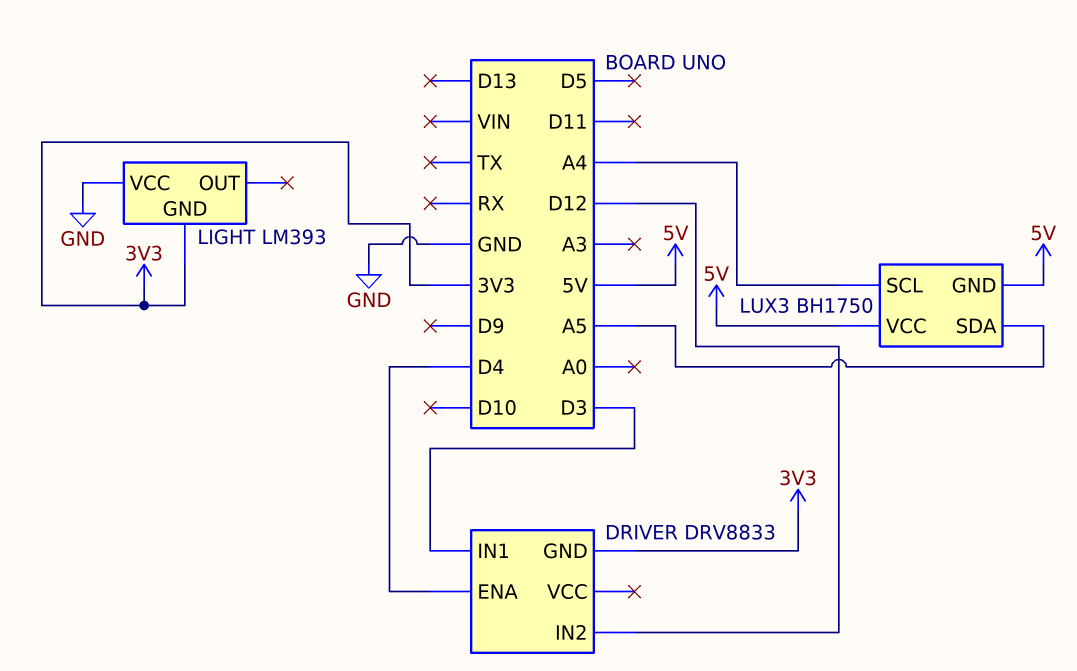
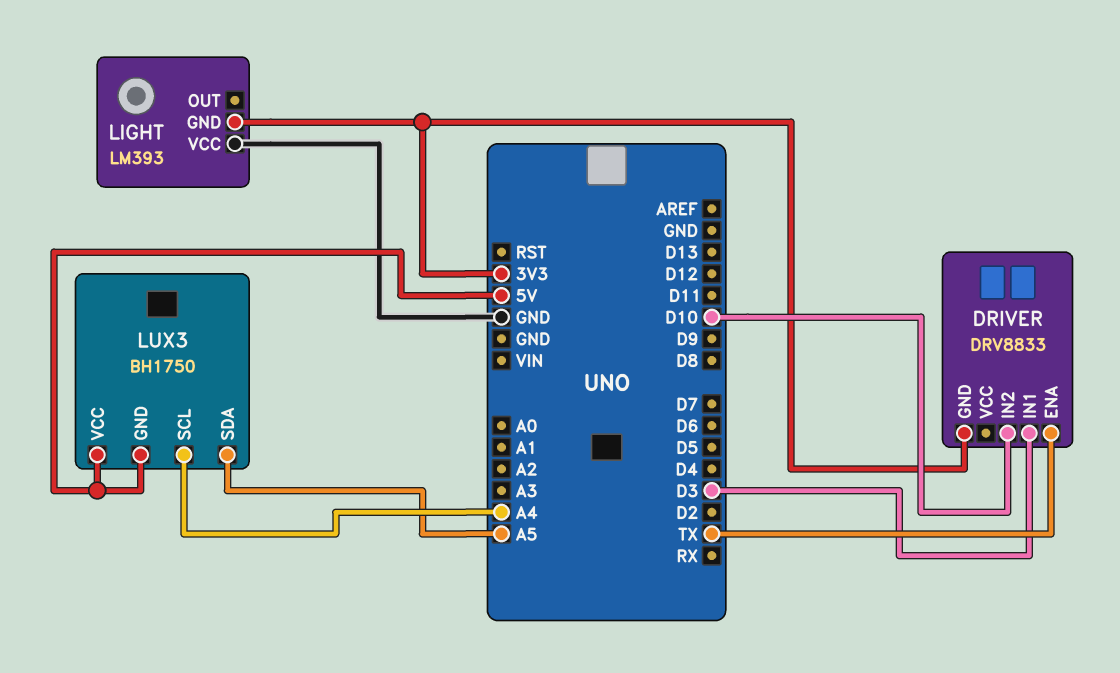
DRIVER pin ENA: D4 -> TX
DRIVER pin IN2: D12 -> D10

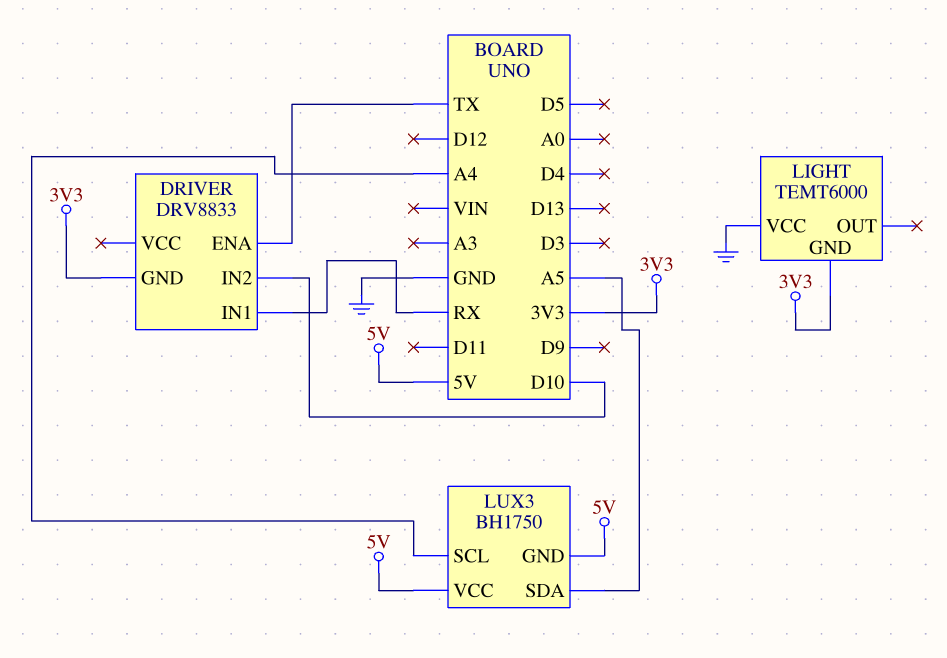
DRIVER pin IN1: D3 -> RX
LIGHT: LM393 -> TEMT6000

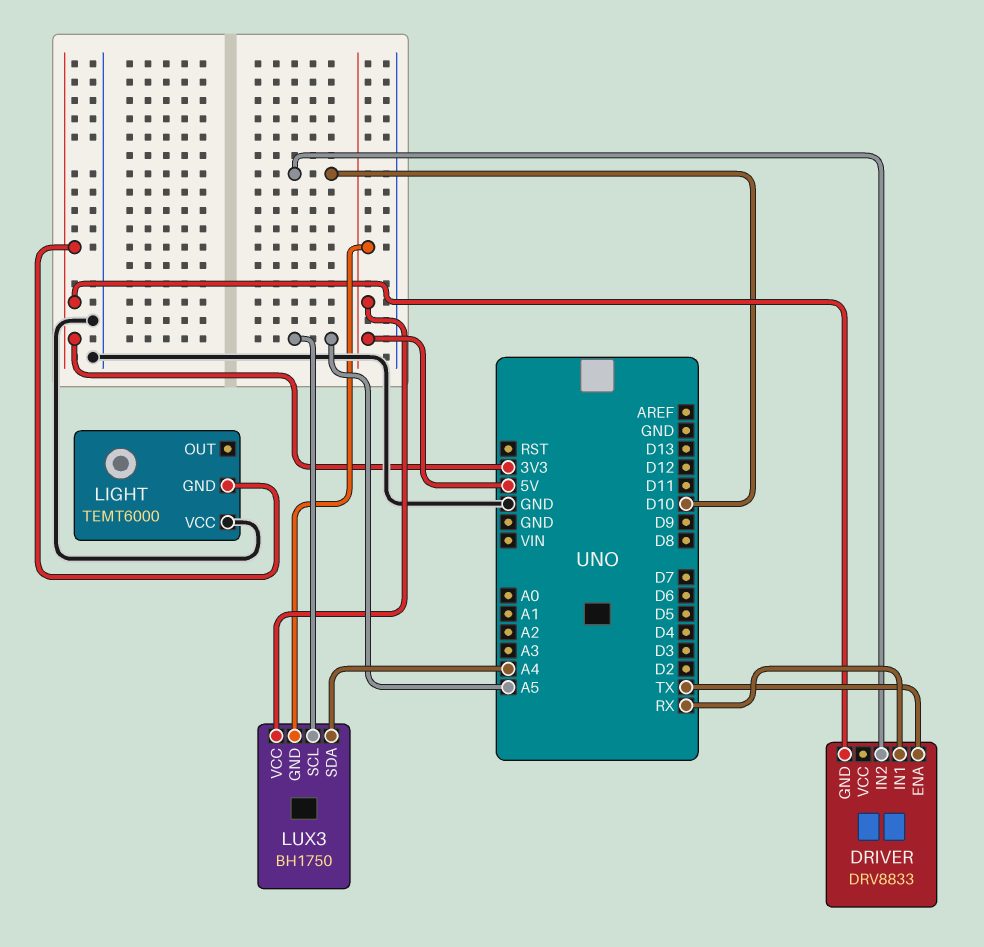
LUX3 pin SCL: A4 -> A5
LUX3 pin SDA: A5 -> A4

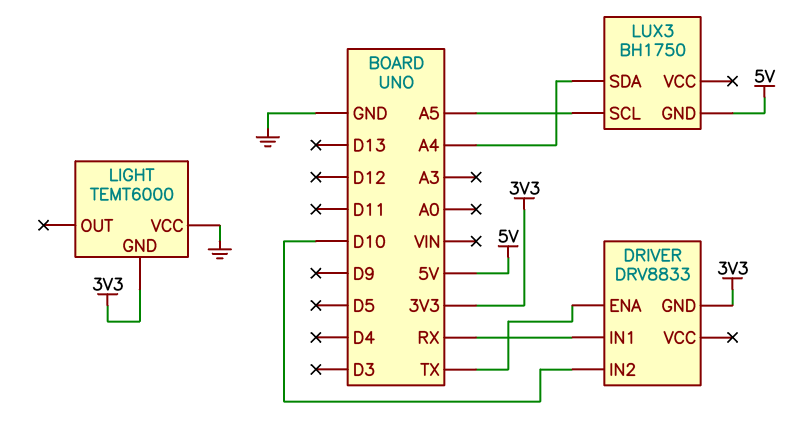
LUX3 pin VCC: 5V -> none

